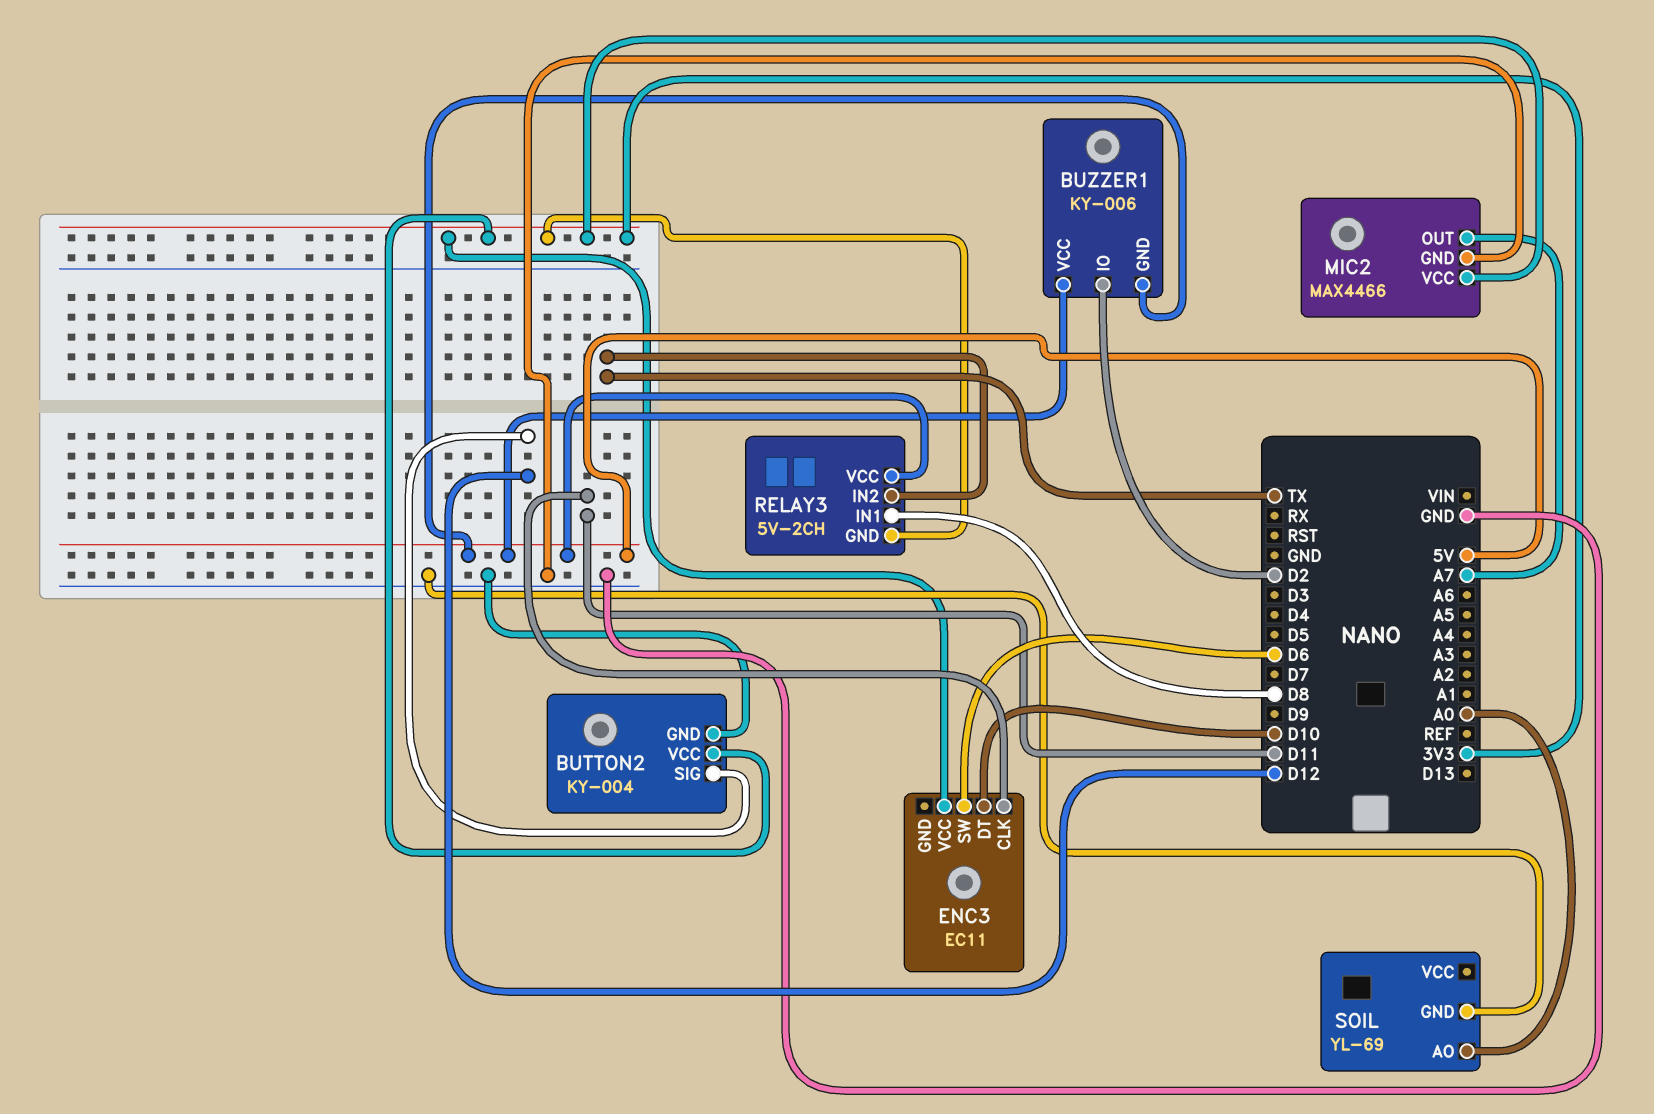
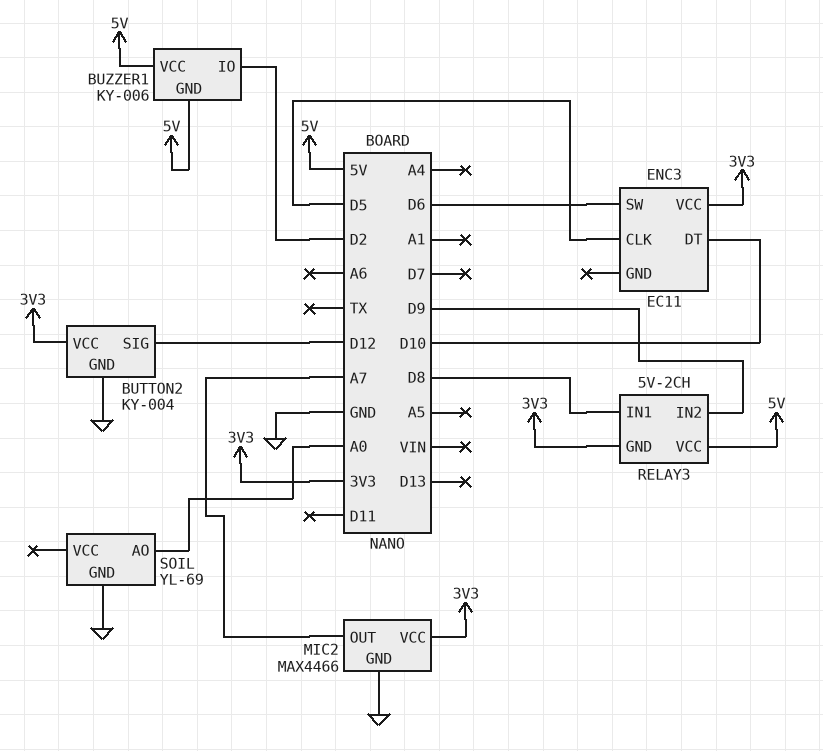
ENC3 pin CLK: D11 -> D5
RELAY3 pin IN2: TX -> D9

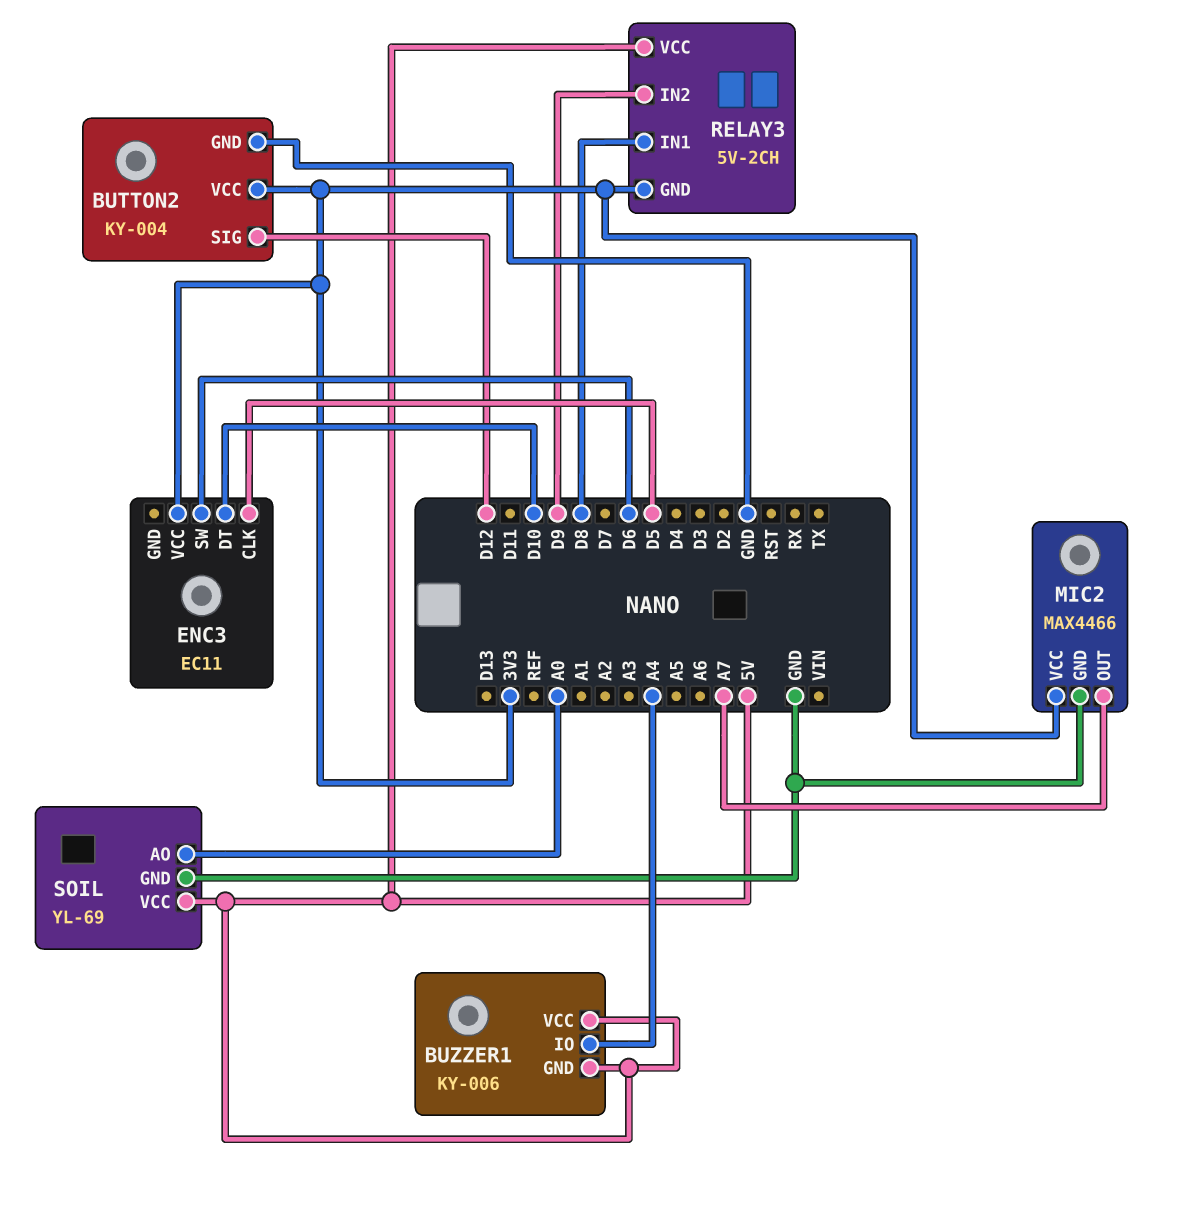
BUZZER1 pin IO: D2 -> A4
SOIL pin VCC: none -> 5V

